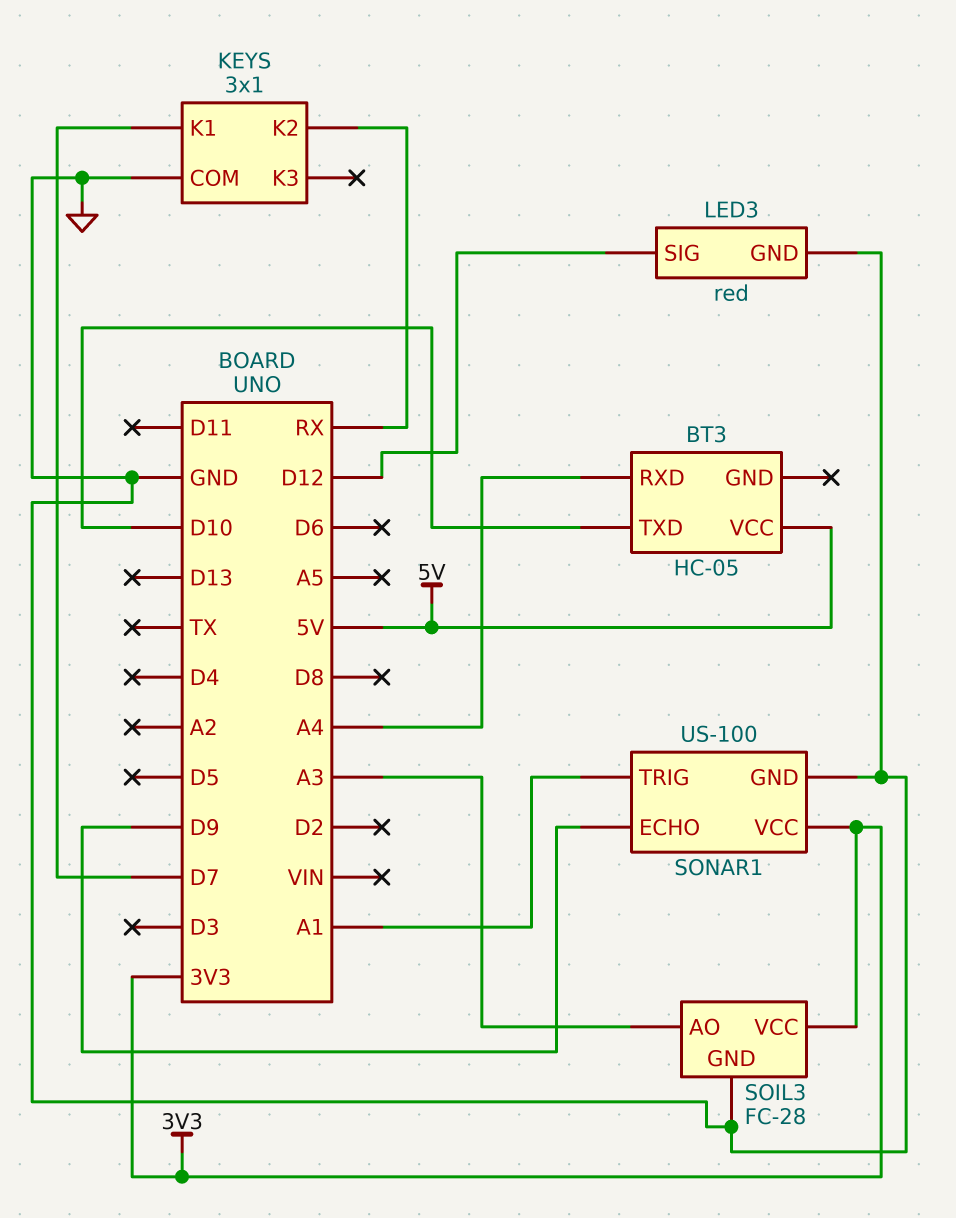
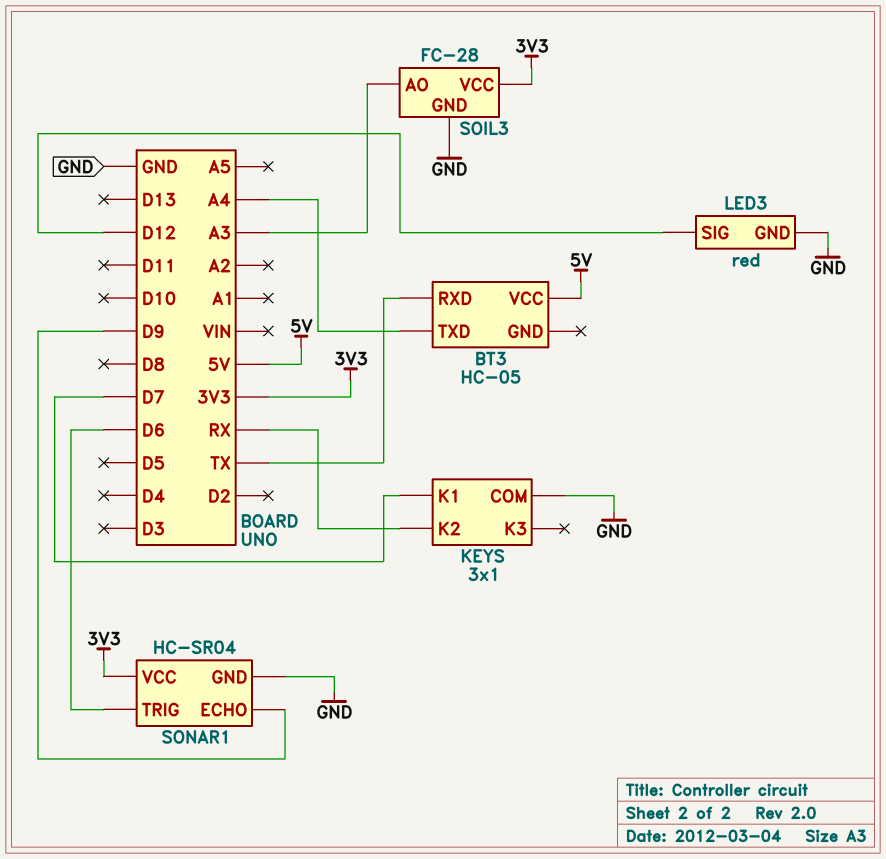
BT3 pin RXD: A4 -> TX
BT3 pin TXD: D10 -> A4
SONAR1: US-100 -> HC-SR04
SONAR1 pin TRIG: A1 -> D6

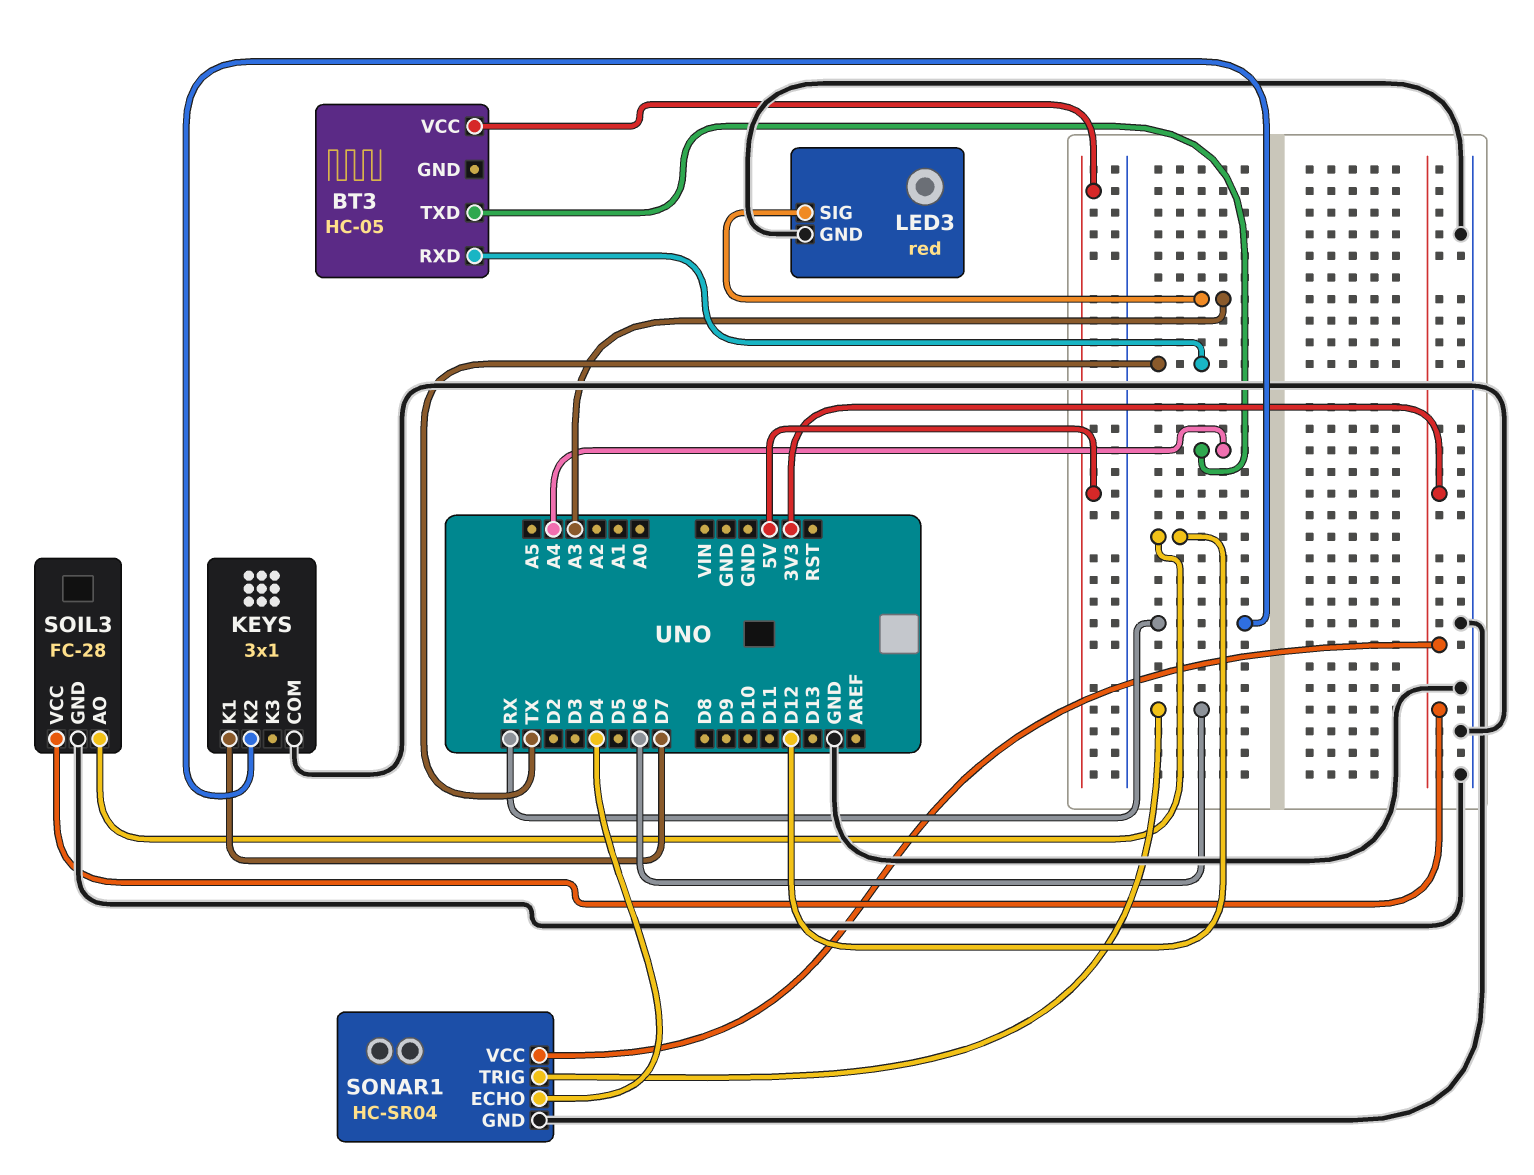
LED3 pin SIG: D12 -> A3
SOIL3 pin AO: A3 -> D12
SONAR1 pin ECHO: D9 -> D4

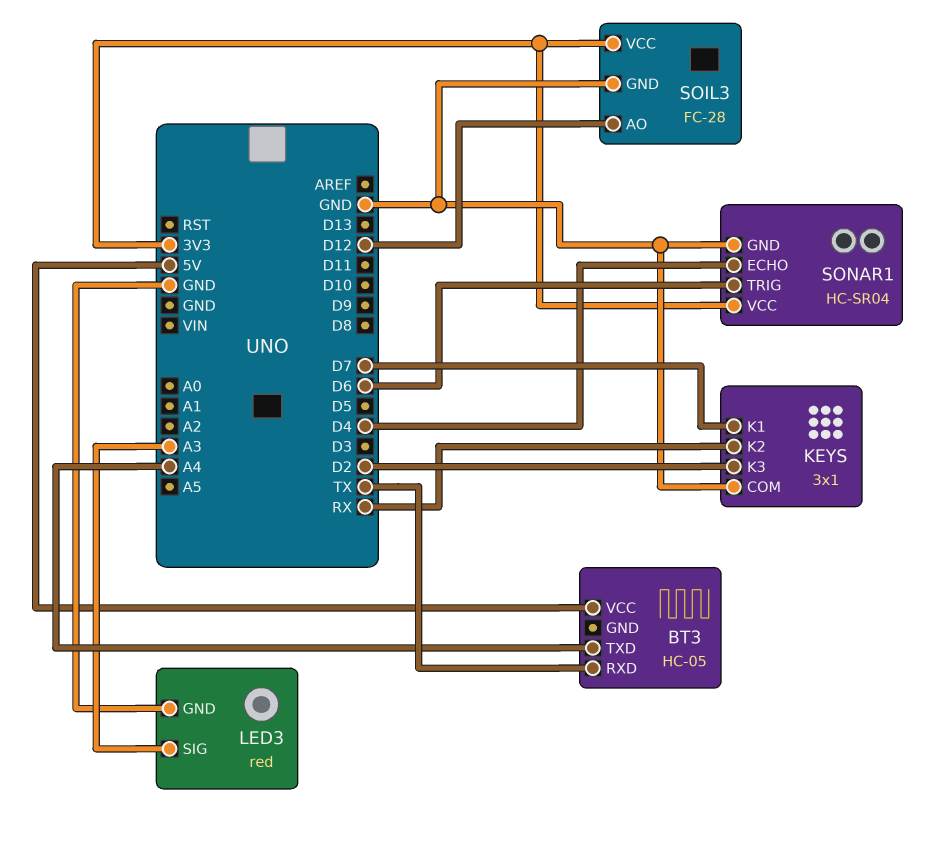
KEYS pin K3: none -> D2

